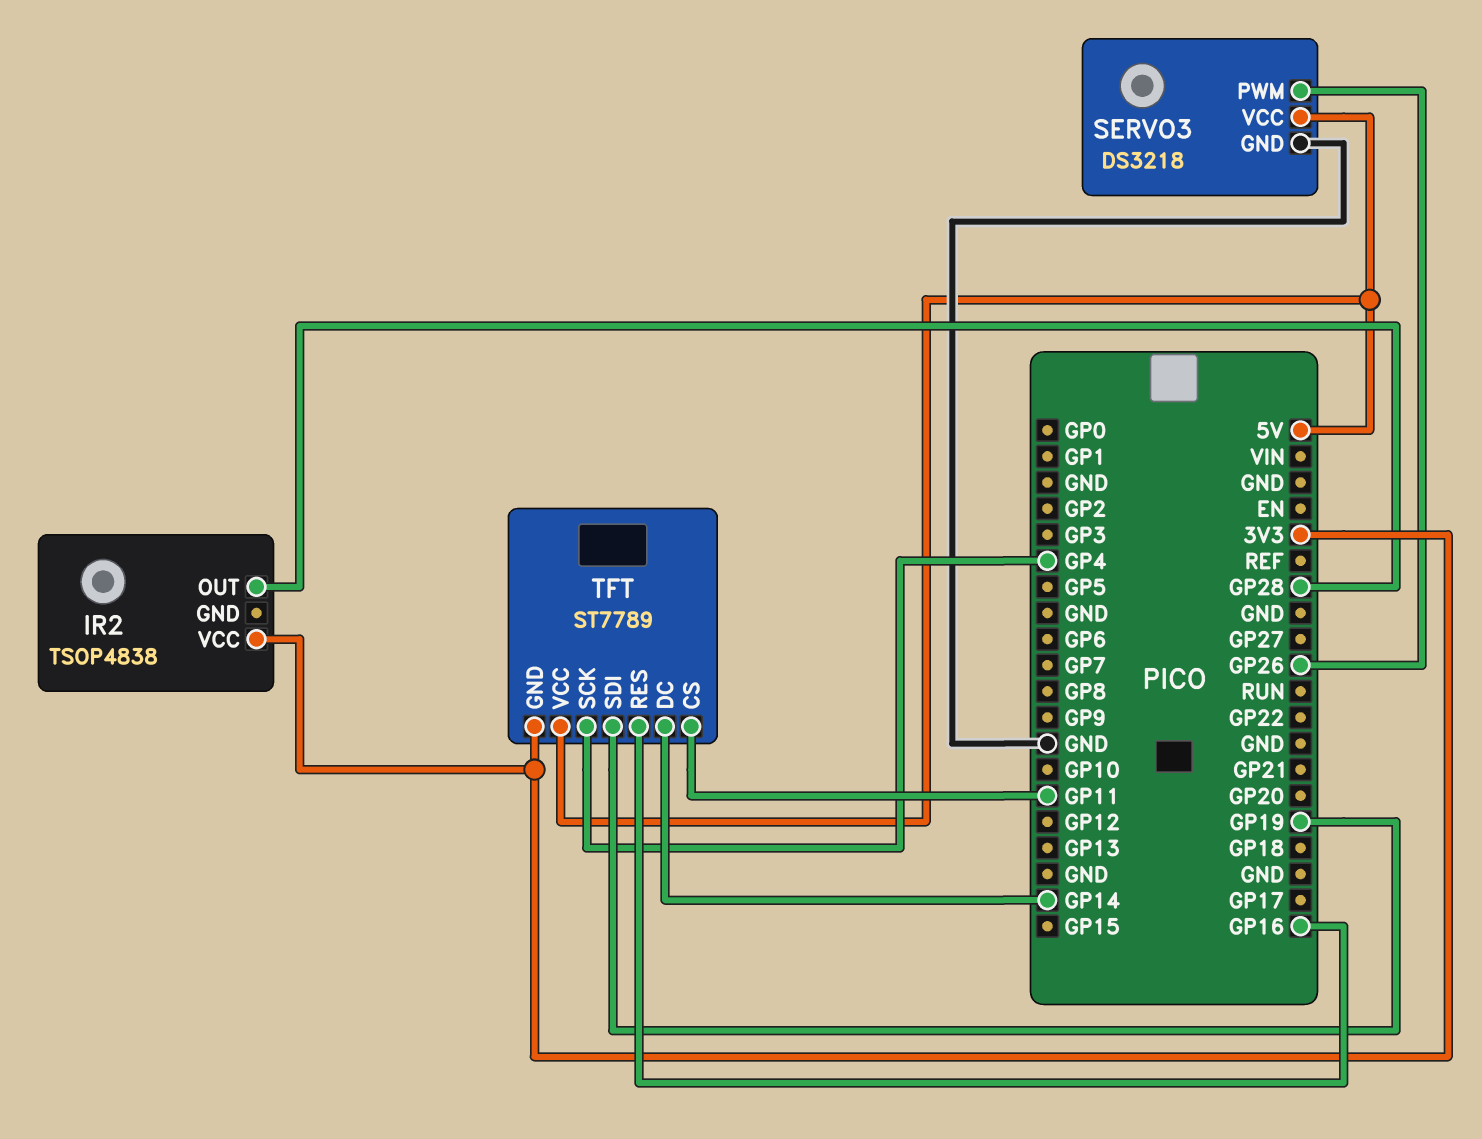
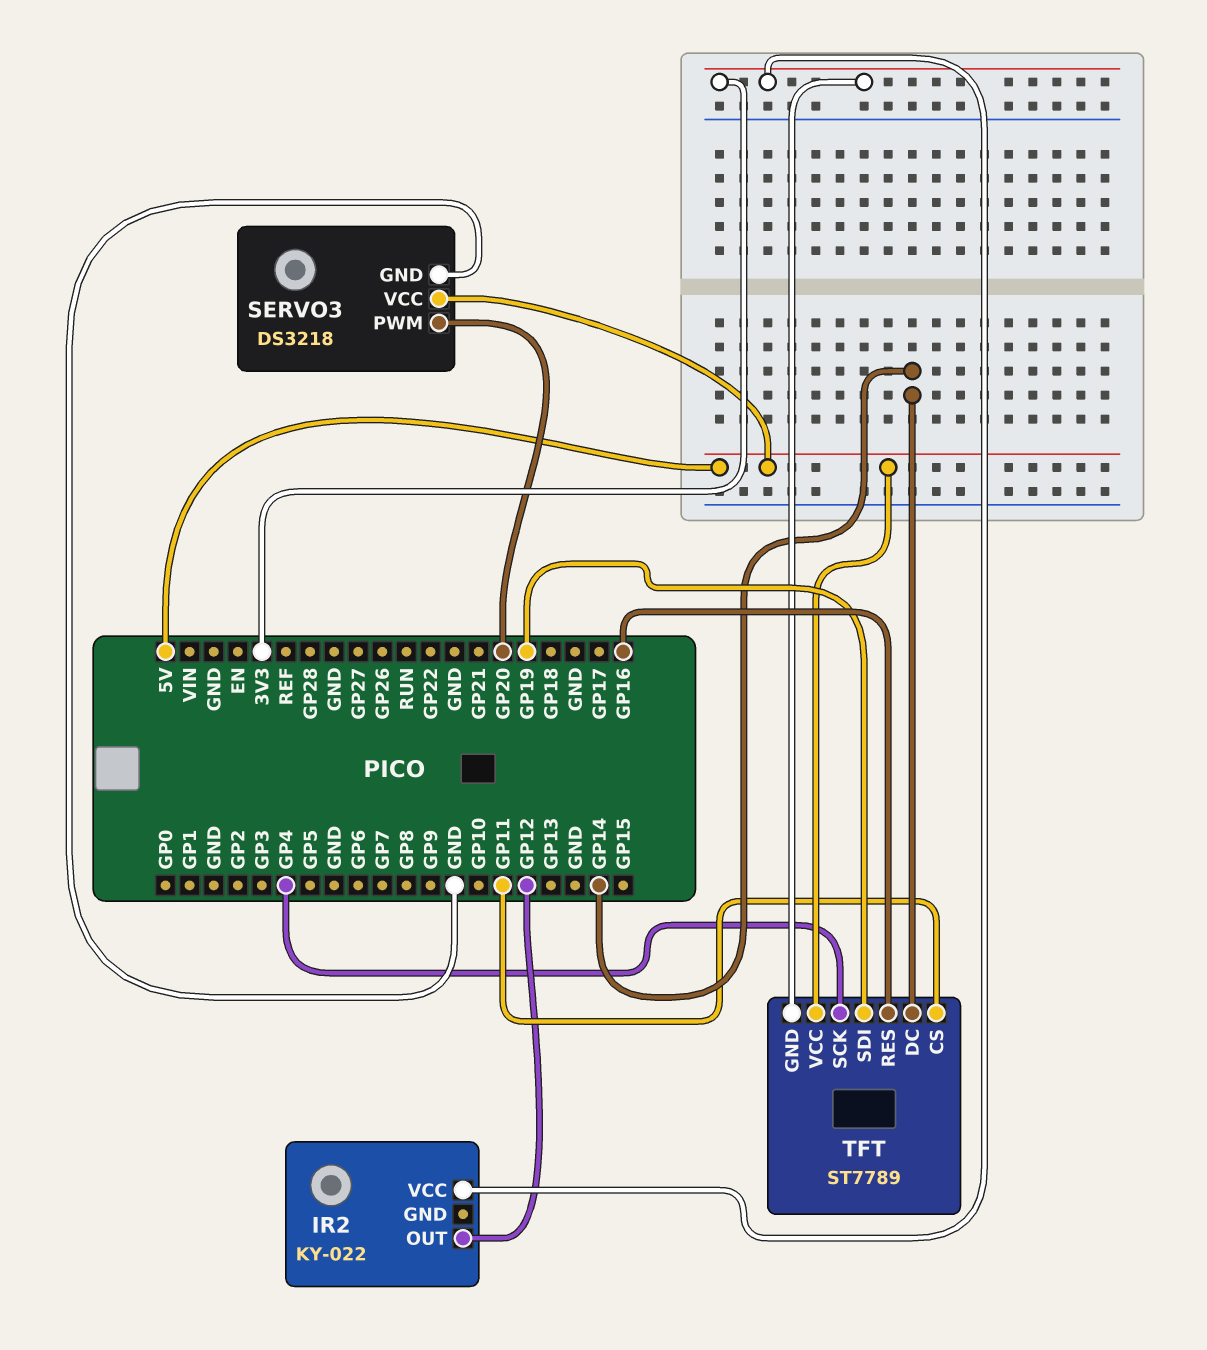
IR2: TSOP4838 -> KY-022
IR2 pin OUT: GP28 -> GP12
SERVO3 pin PWM: GP26 -> GP20

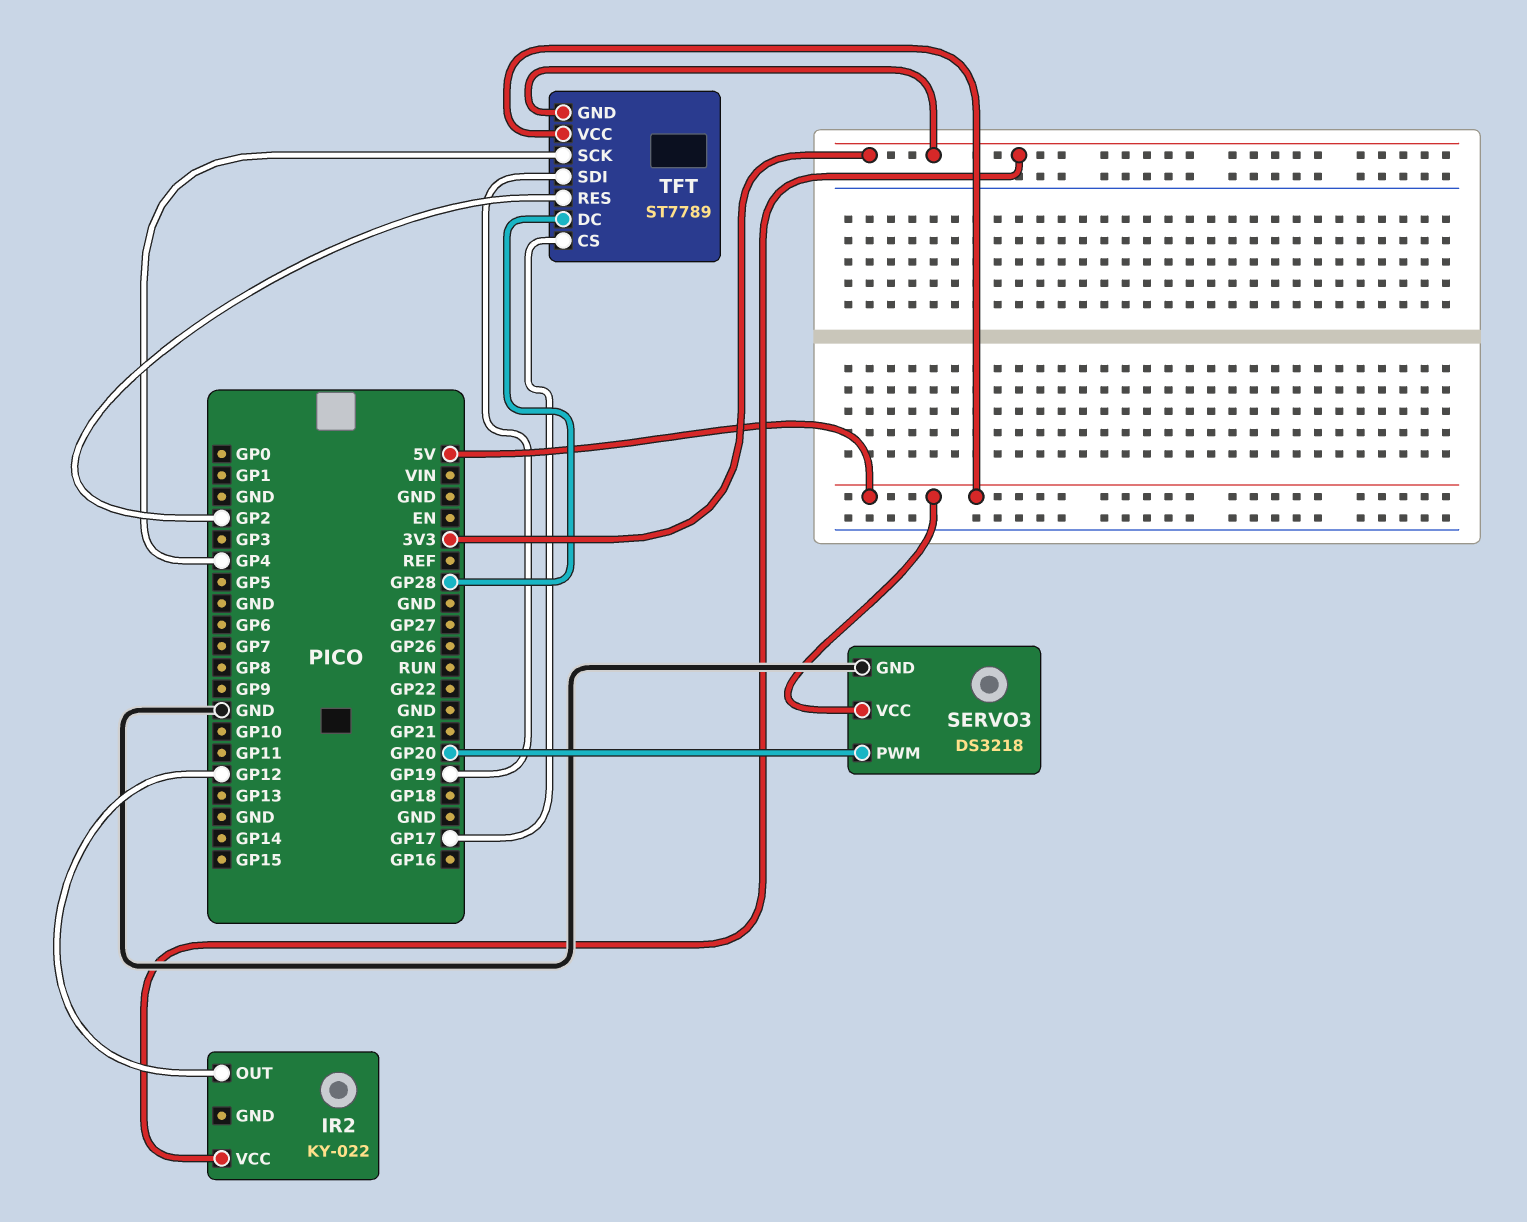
TFT pin CS: GP11 -> GP17
TFT pin DC: GP14 -> GP28
TFT pin RES: GP16 -> GP2

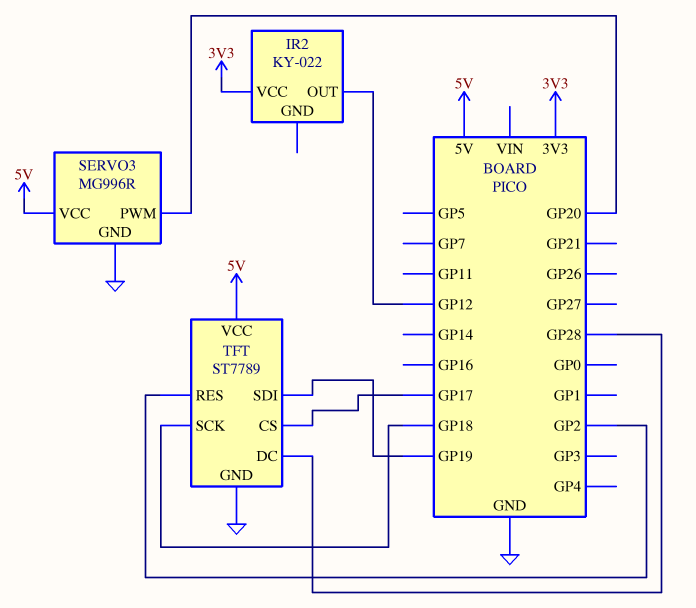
SERVO3: DS3218 -> MG996R
TFT pin GND: 3V3 -> GND
TFT pin SCK: GP4 -> GP18

